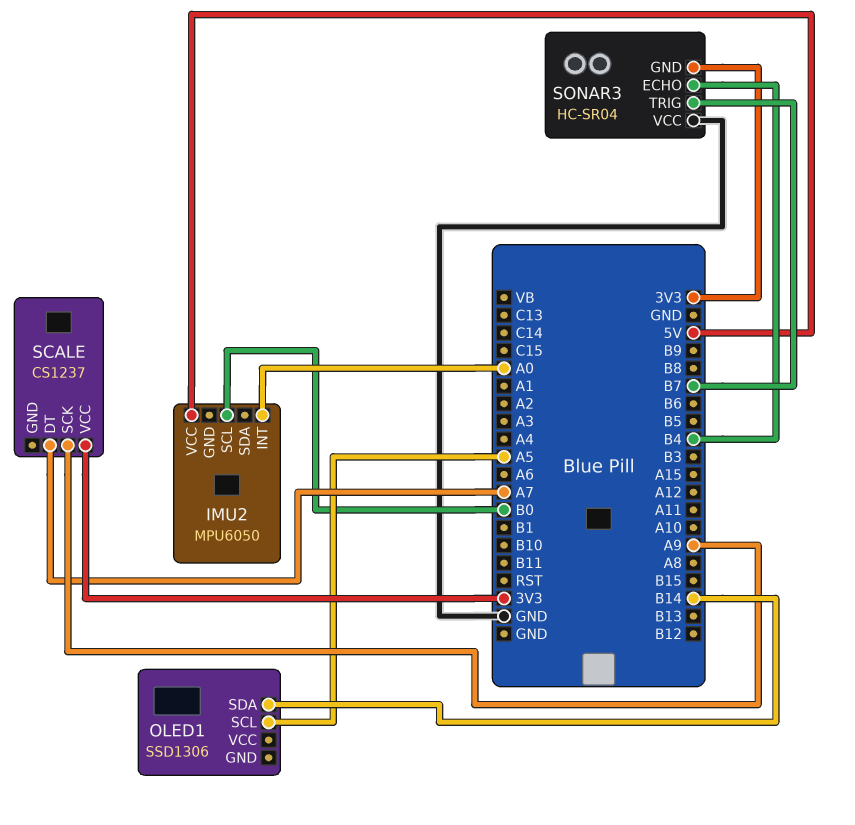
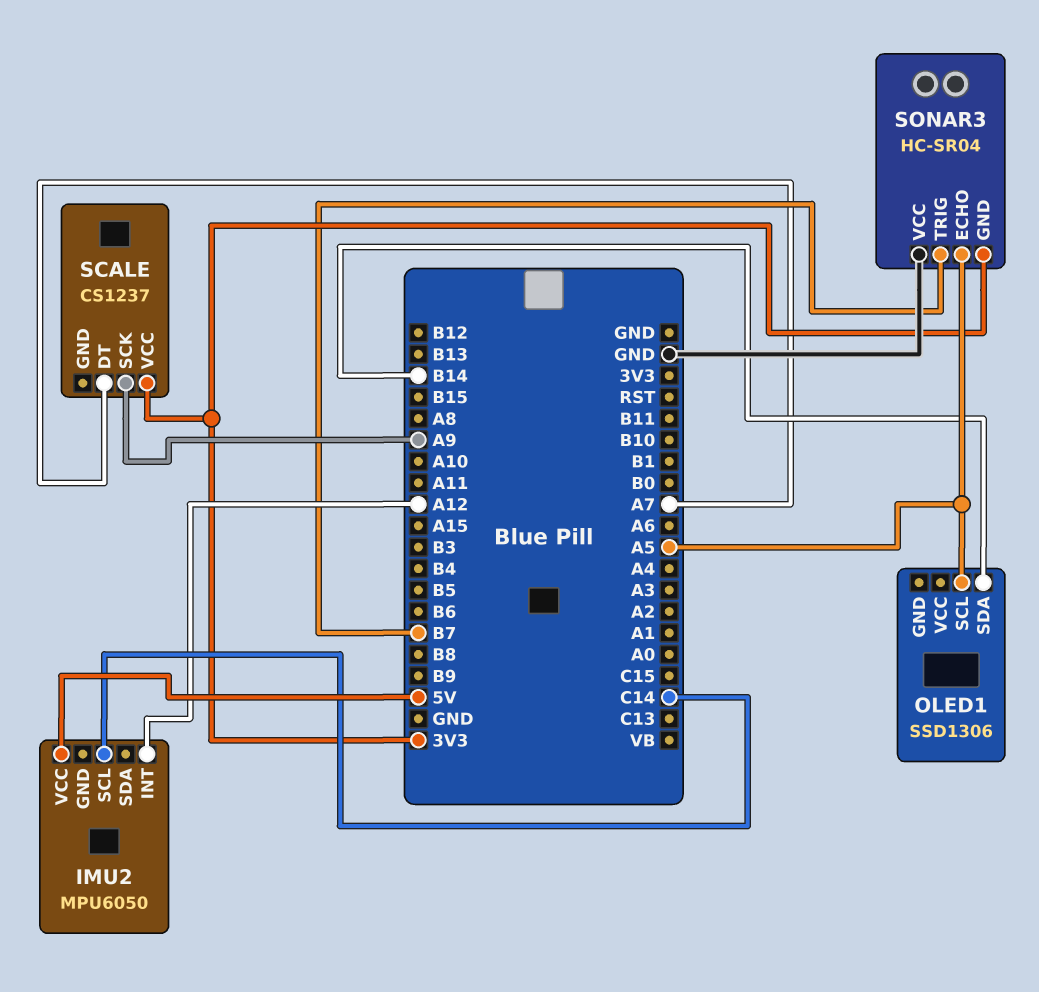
IMU2 pin INT: A0 -> A12
IMU2 pin SCL: B0 -> C14
SONAR3 pin ECHO: B4 -> A5

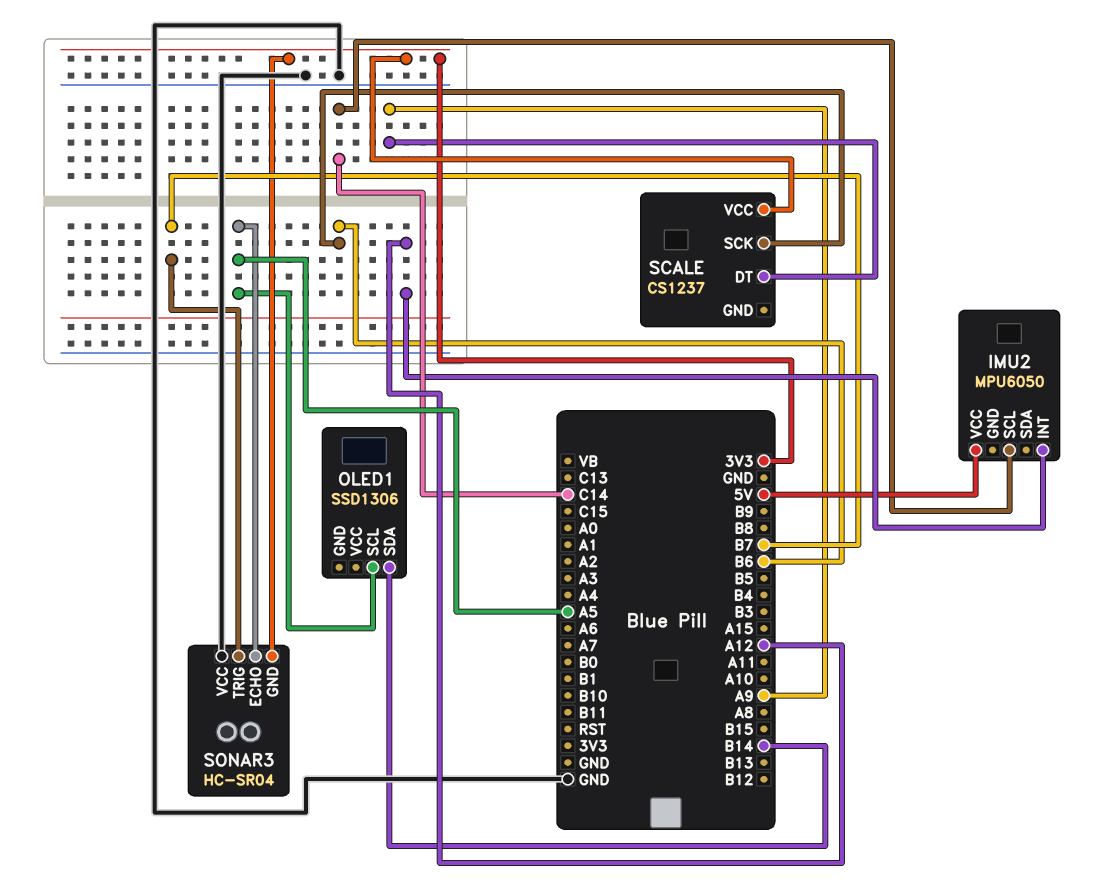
SCALE pin DT: A7 -> A9
SCALE pin SCK: A9 -> B6

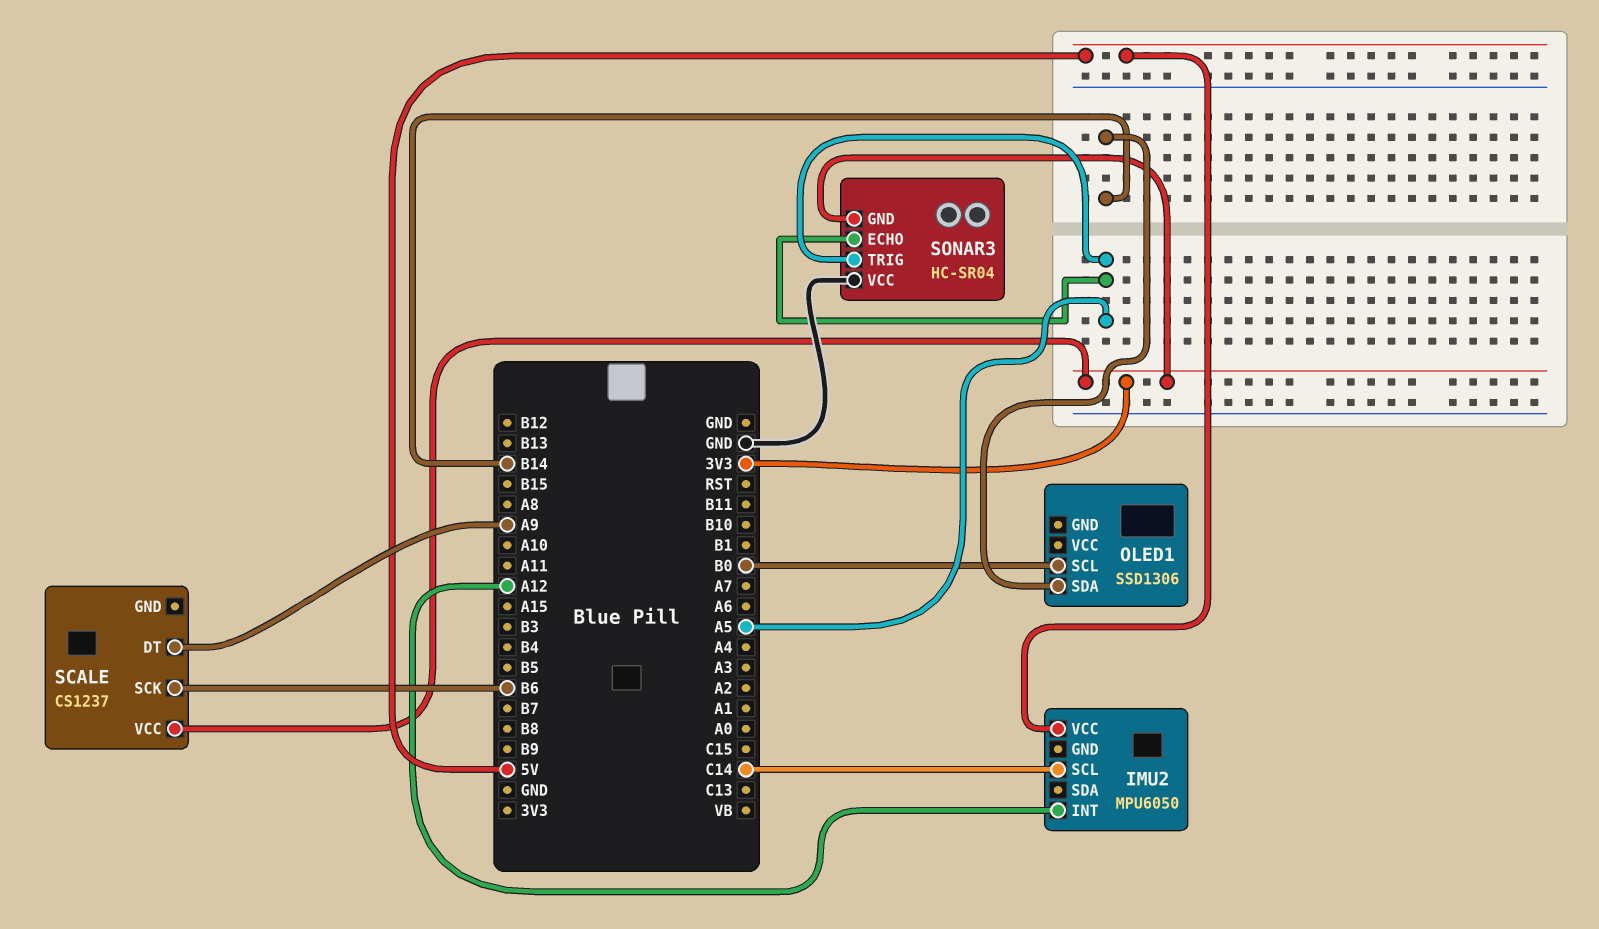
OLED1 pin SCL: A5 -> B0
SONAR3 pin TRIG: B7 -> A5

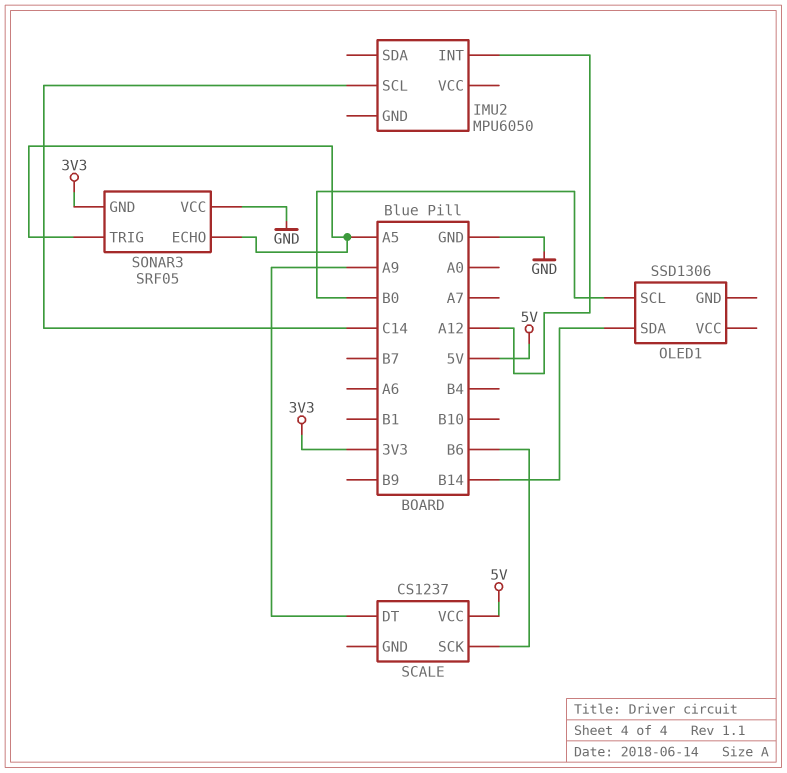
IMU2 pin VCC: 5V -> none
SCALE pin VCC: 3V3 -> 5V
SONAR3: HC-SR04 -> SRF05

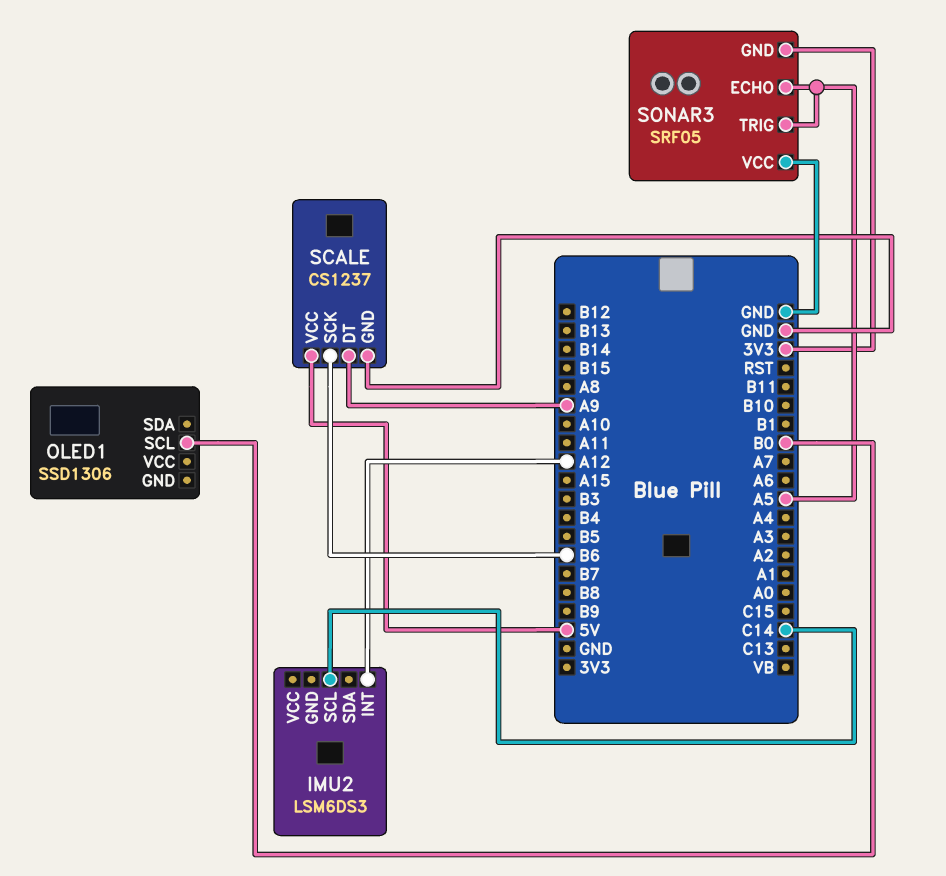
IMU2: MPU6050 -> LSM6DS3
OLED1 pin SDA: B14 -> none
SCALE pin GND: none -> GND

